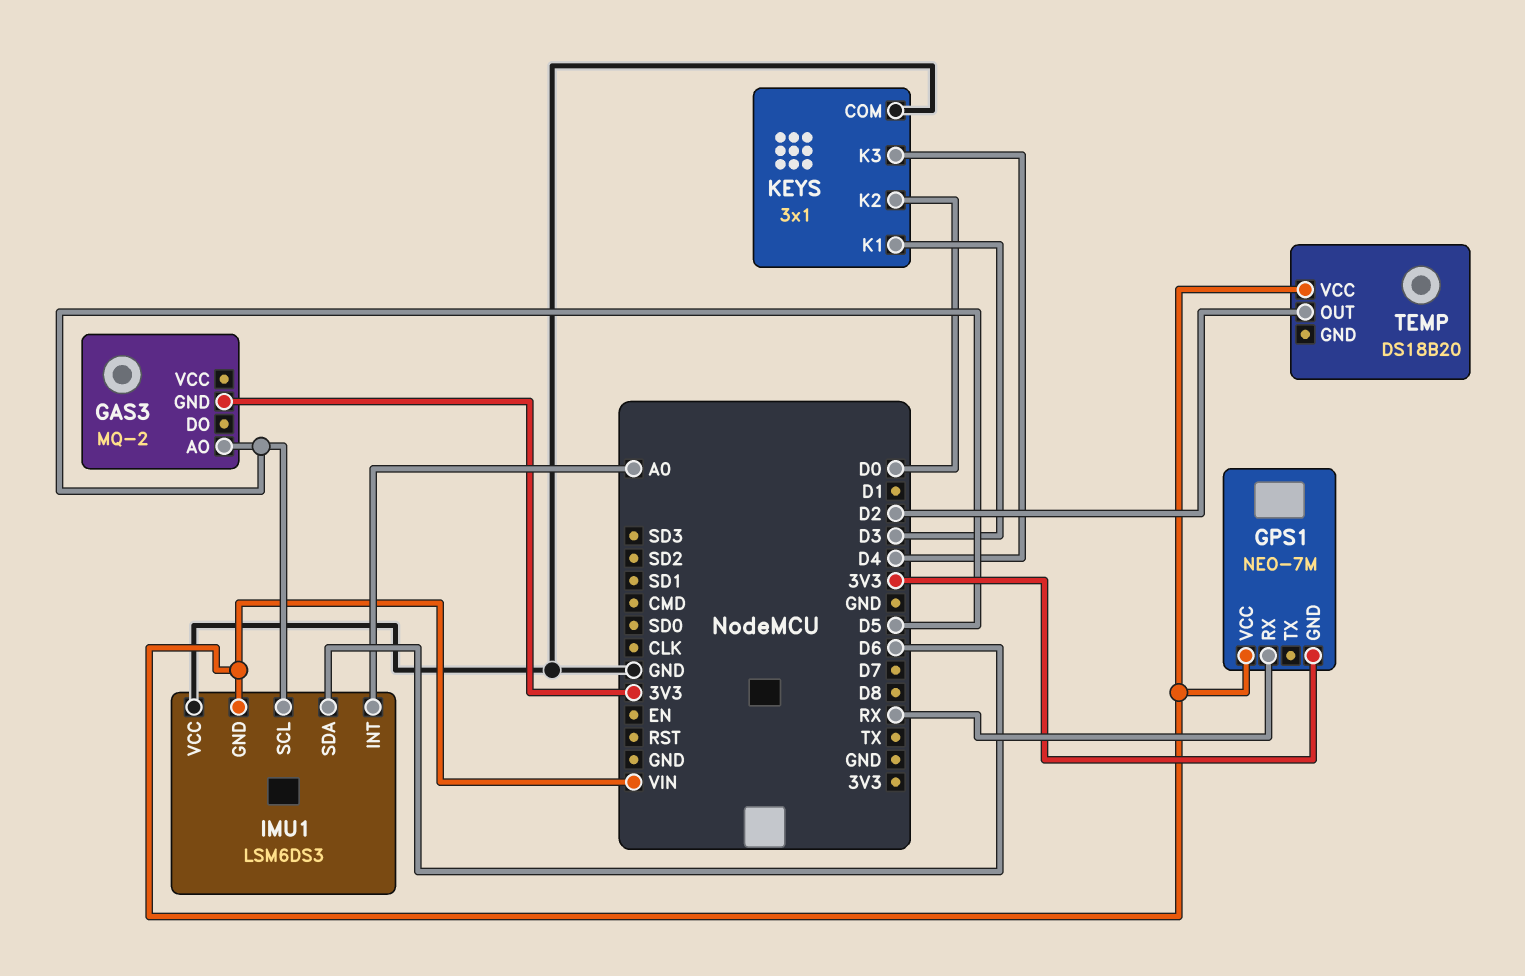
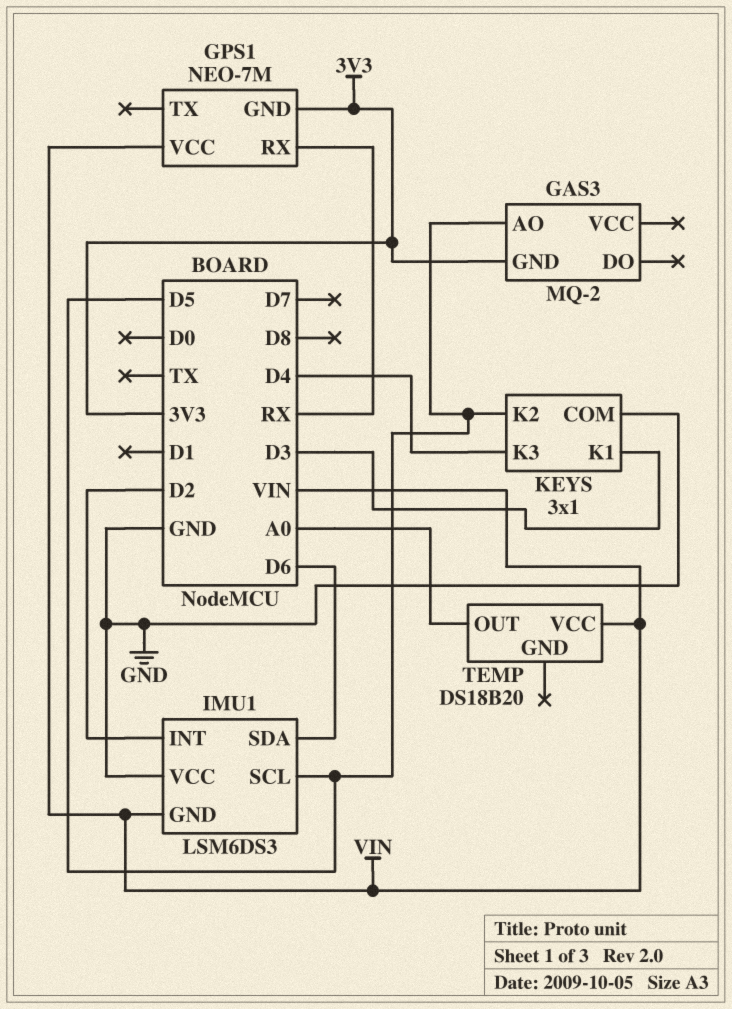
IMU1 pin INT: A0 -> D2
KEYS pin K2: D0 -> D5
TEMP pin OUT: D2 -> A0

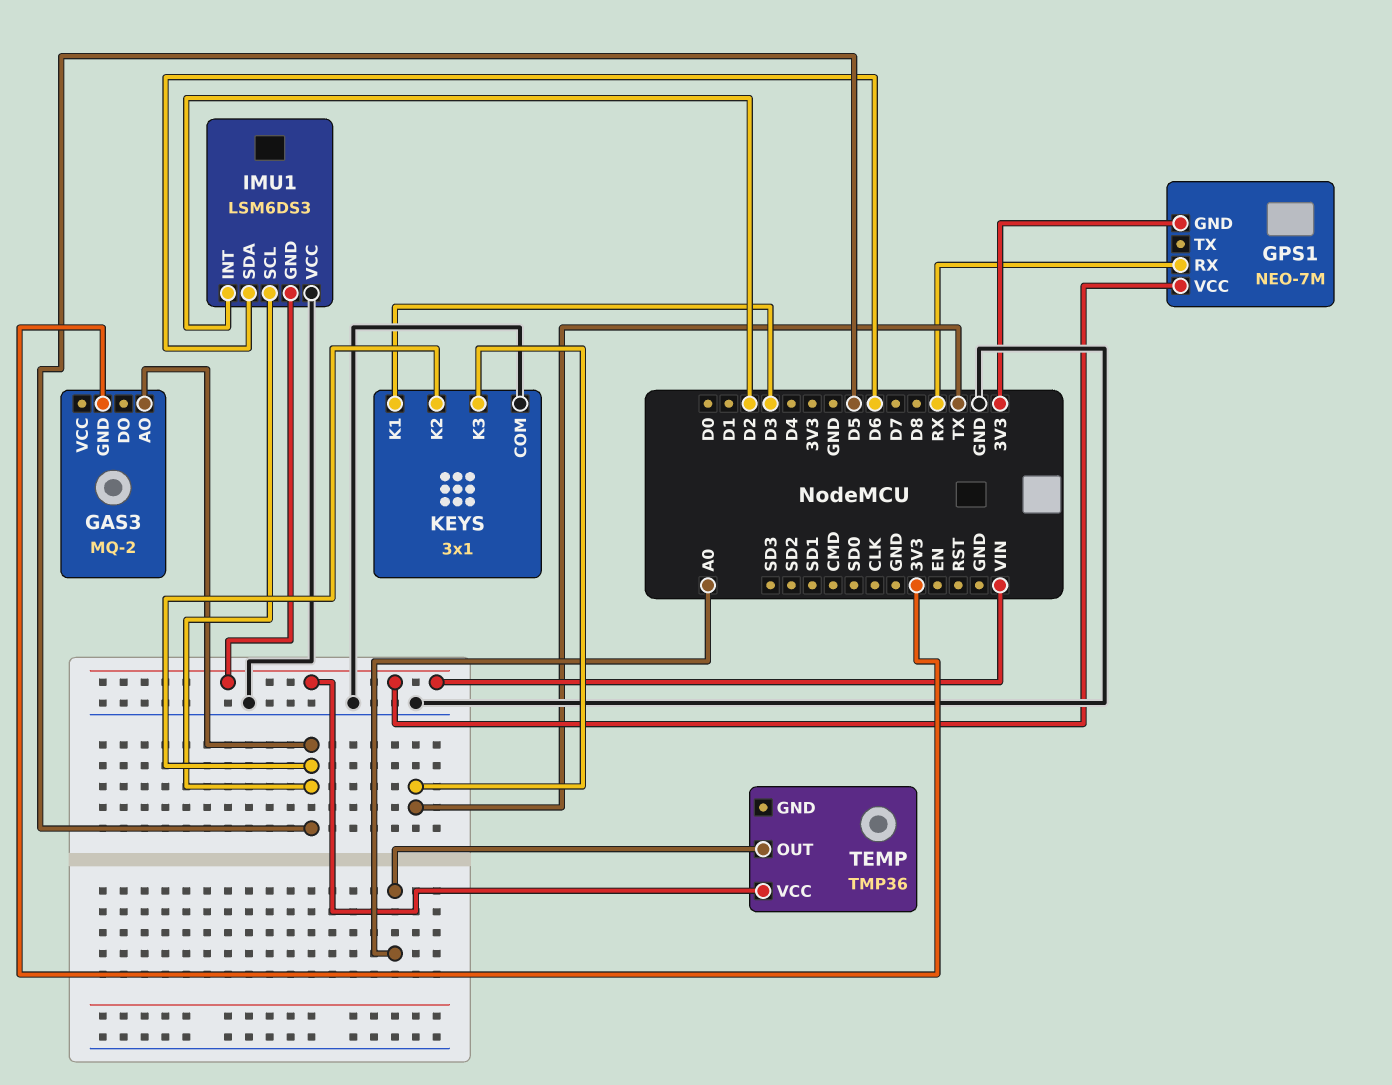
KEYS pin K3: D4 -> TX
TEMP: DS18B20 -> TMP36

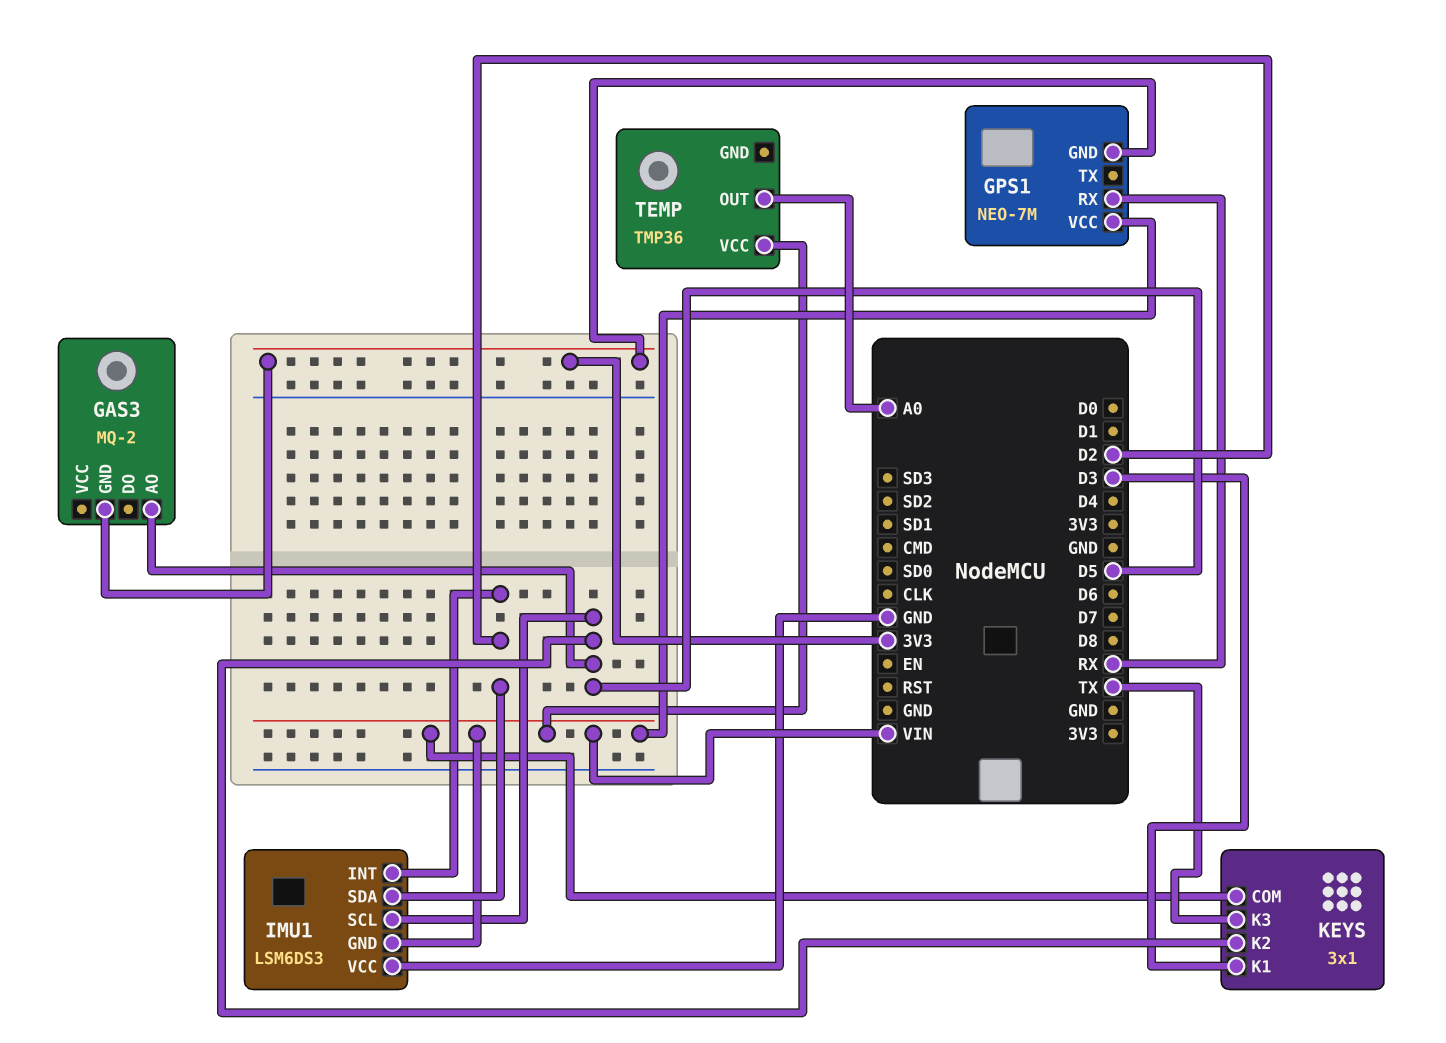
IMU1 pin SDA: D6 -> D2
KEYS pin COM: GND -> VIN

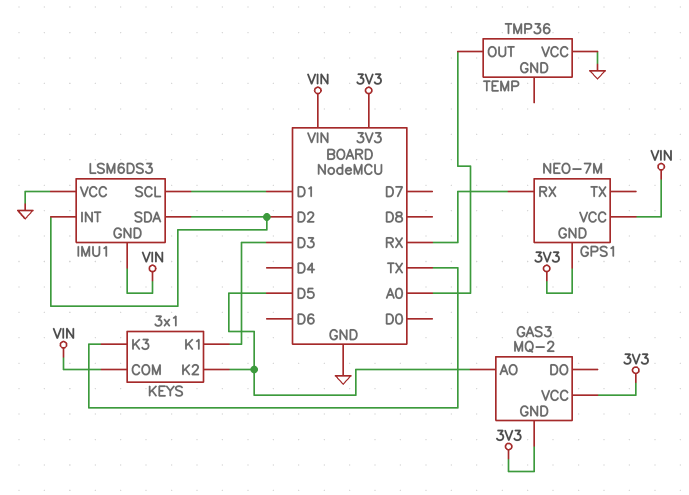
GAS3 pin VCC: none -> 3V3
IMU1 pin SCL: D5 -> D1
TEMP pin VCC: VIN -> GND

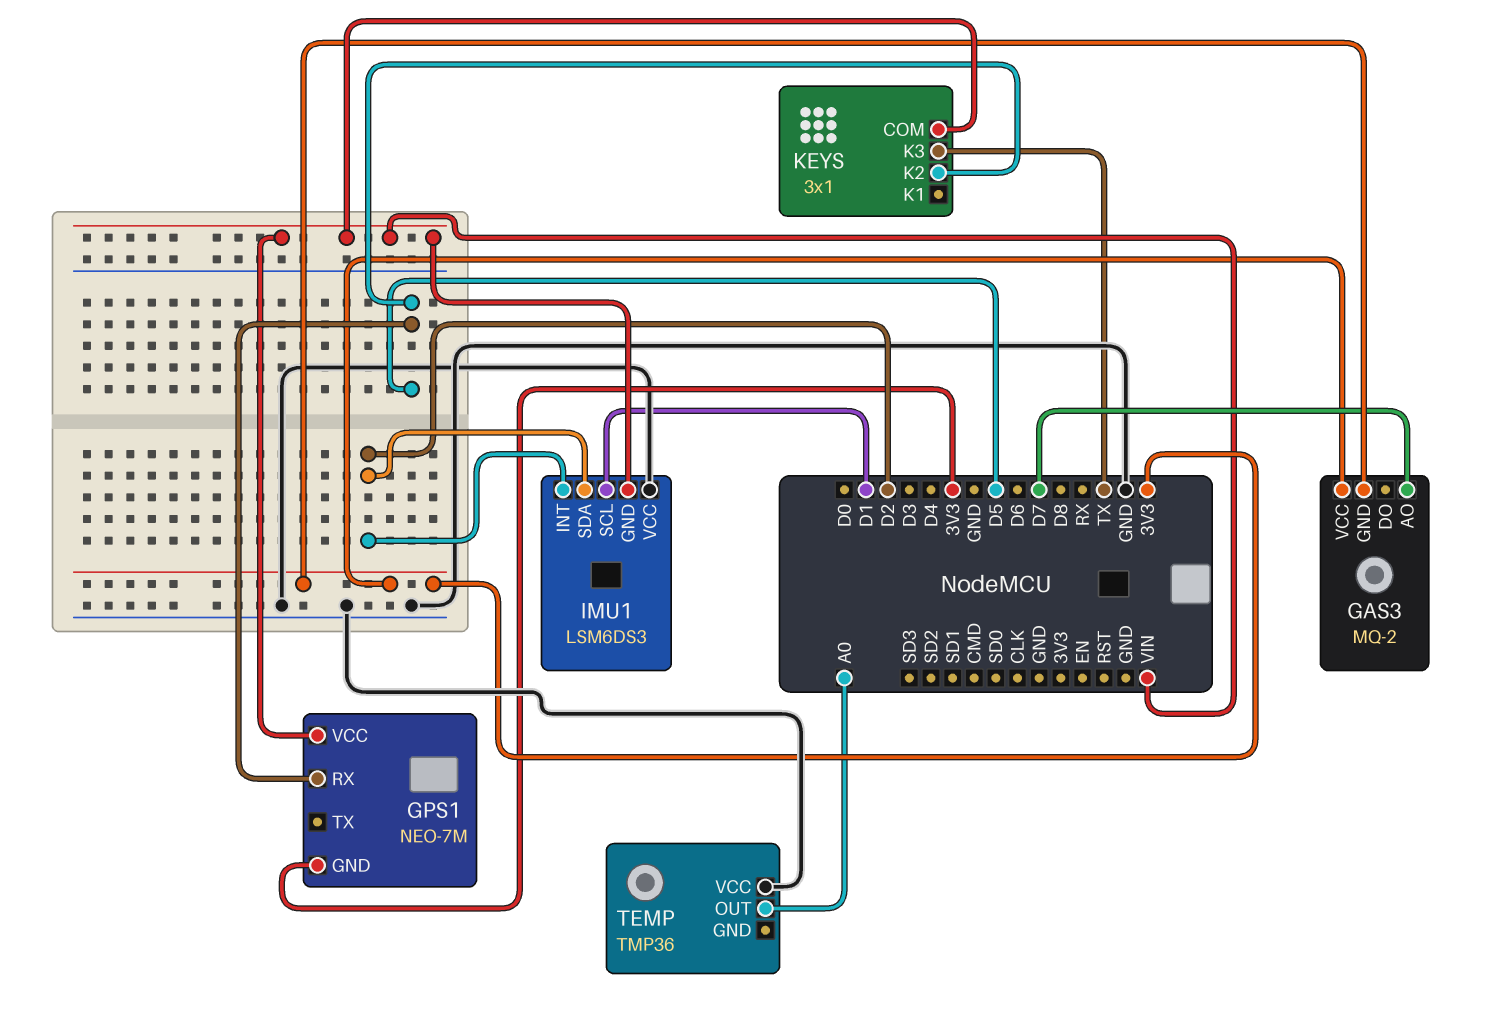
GAS3 pin AO: D5 -> D7
GPS1 pin RX: RX -> D5
KEYS pin K1: D3 -> none

